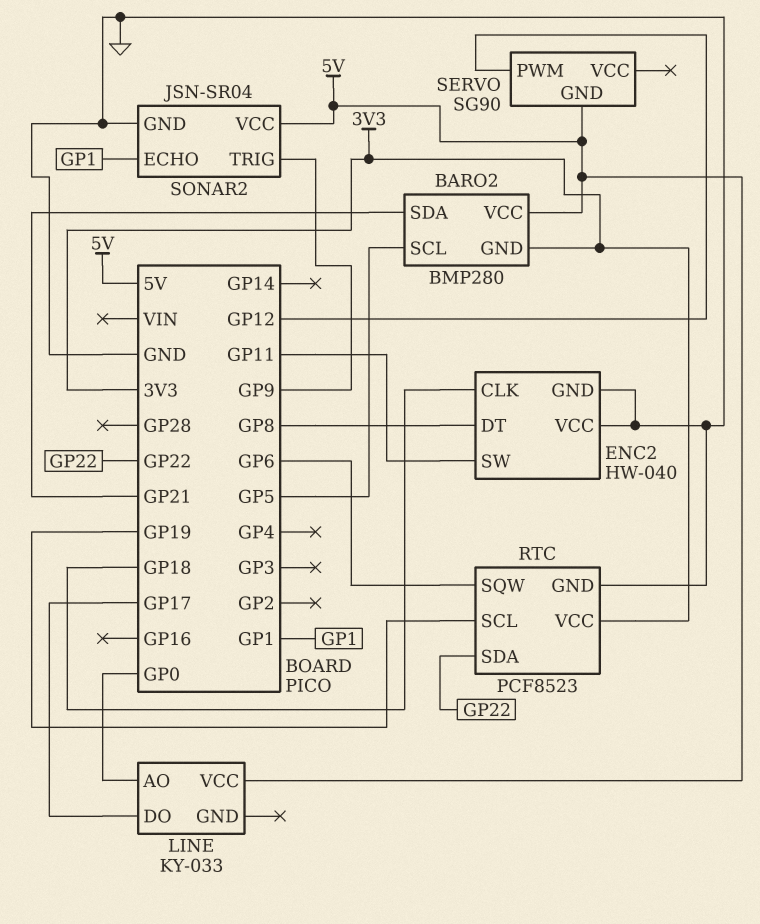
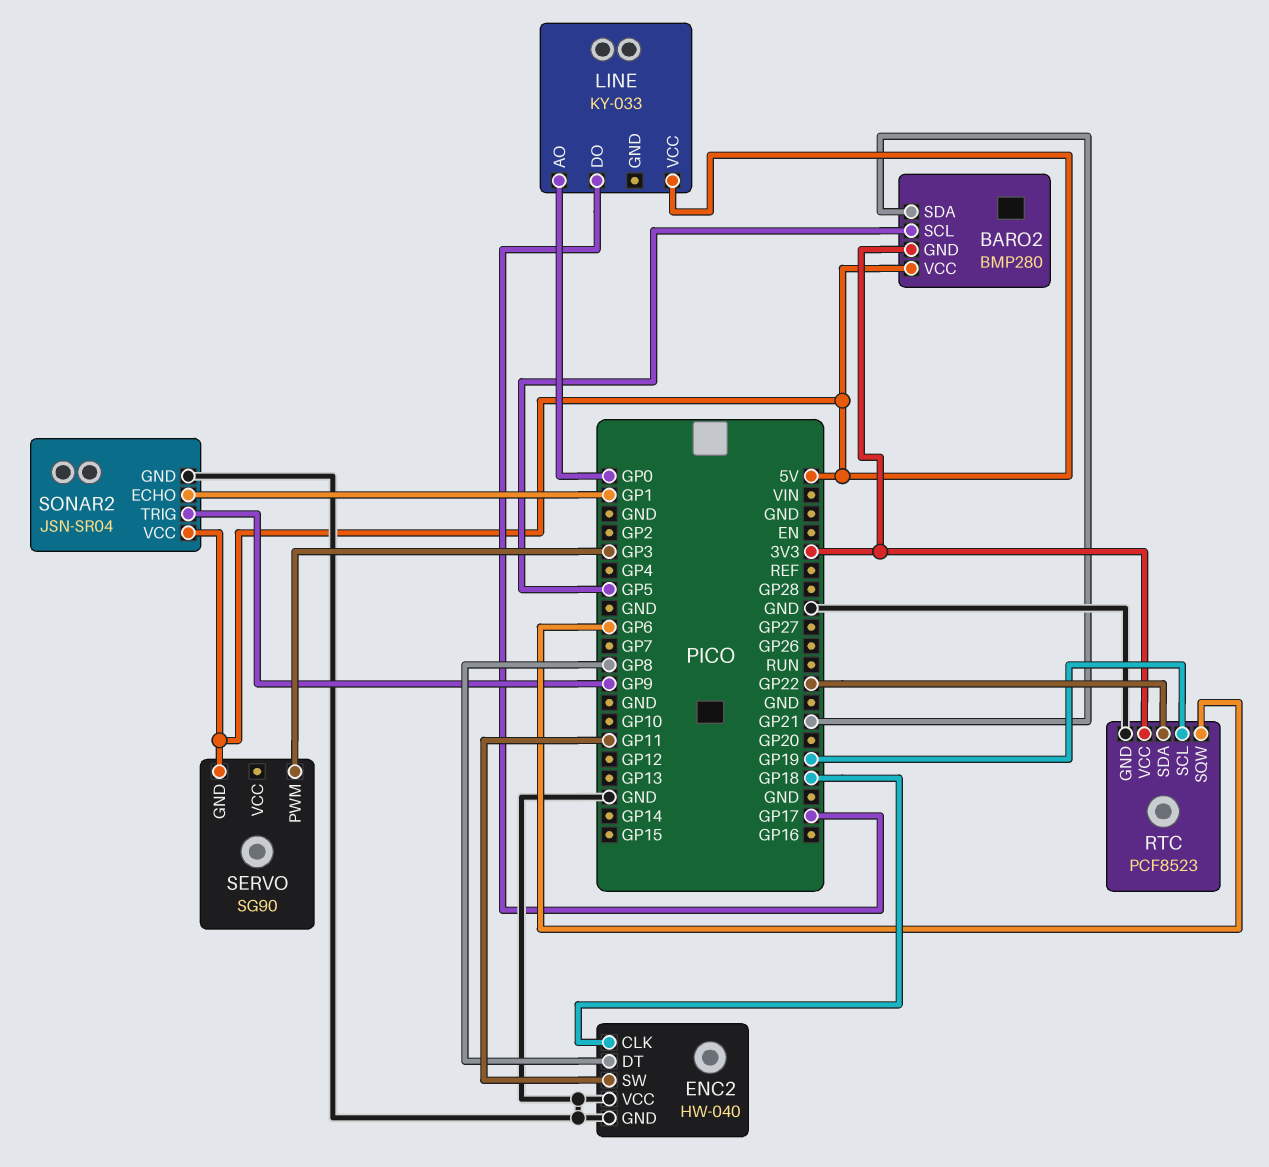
SERVO pin PWM: GP12 -> GP3

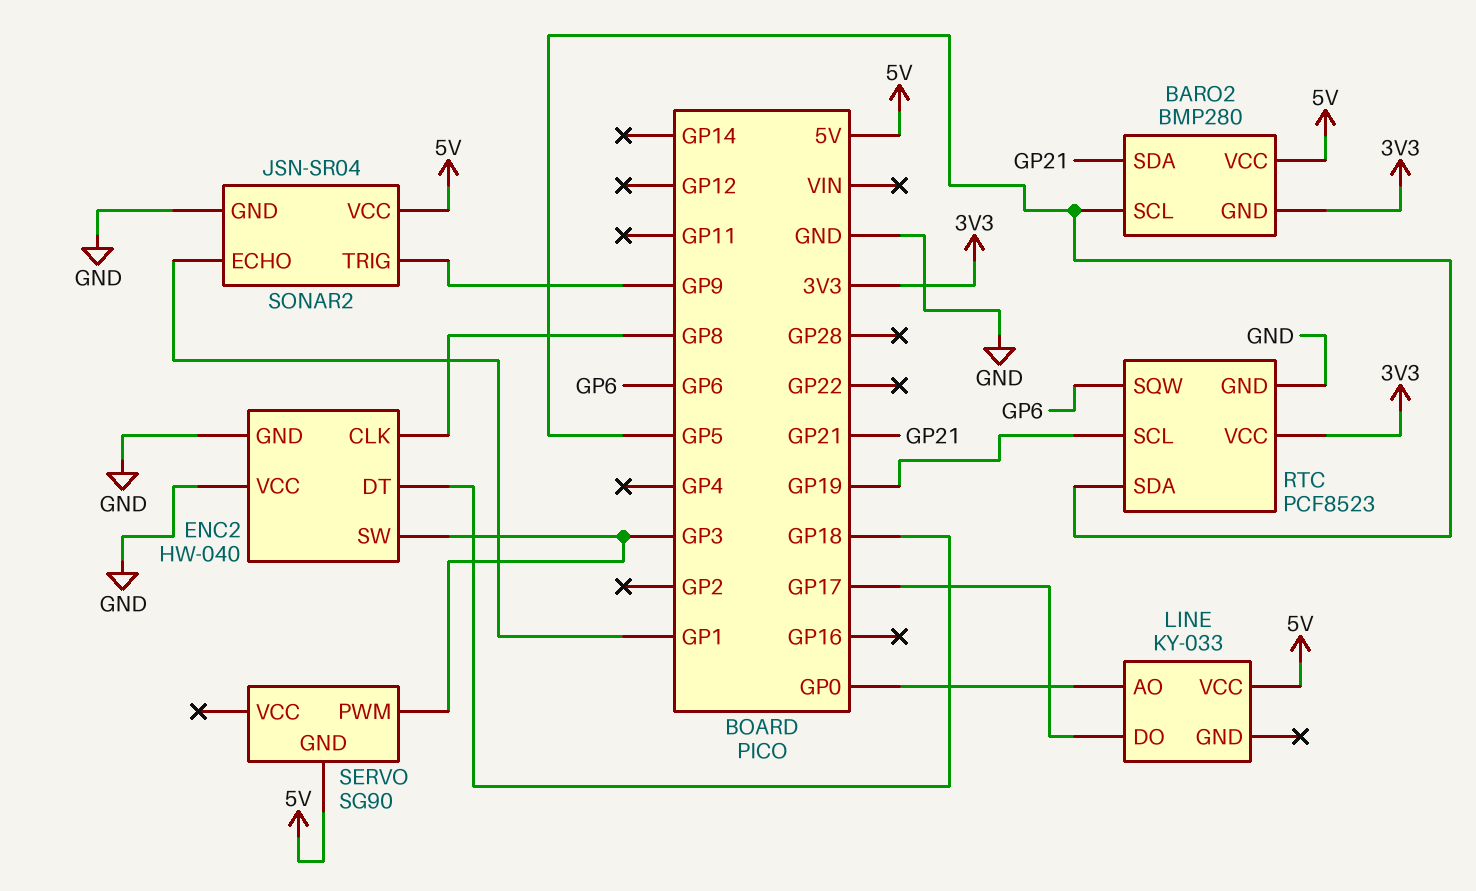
ENC2 pin CLK: GP18 -> GP8
ENC2 pin DT: GP8 -> GP18
ENC2 pin SW: GP11 -> GP3
RTC pin SDA: GP22 -> GP5

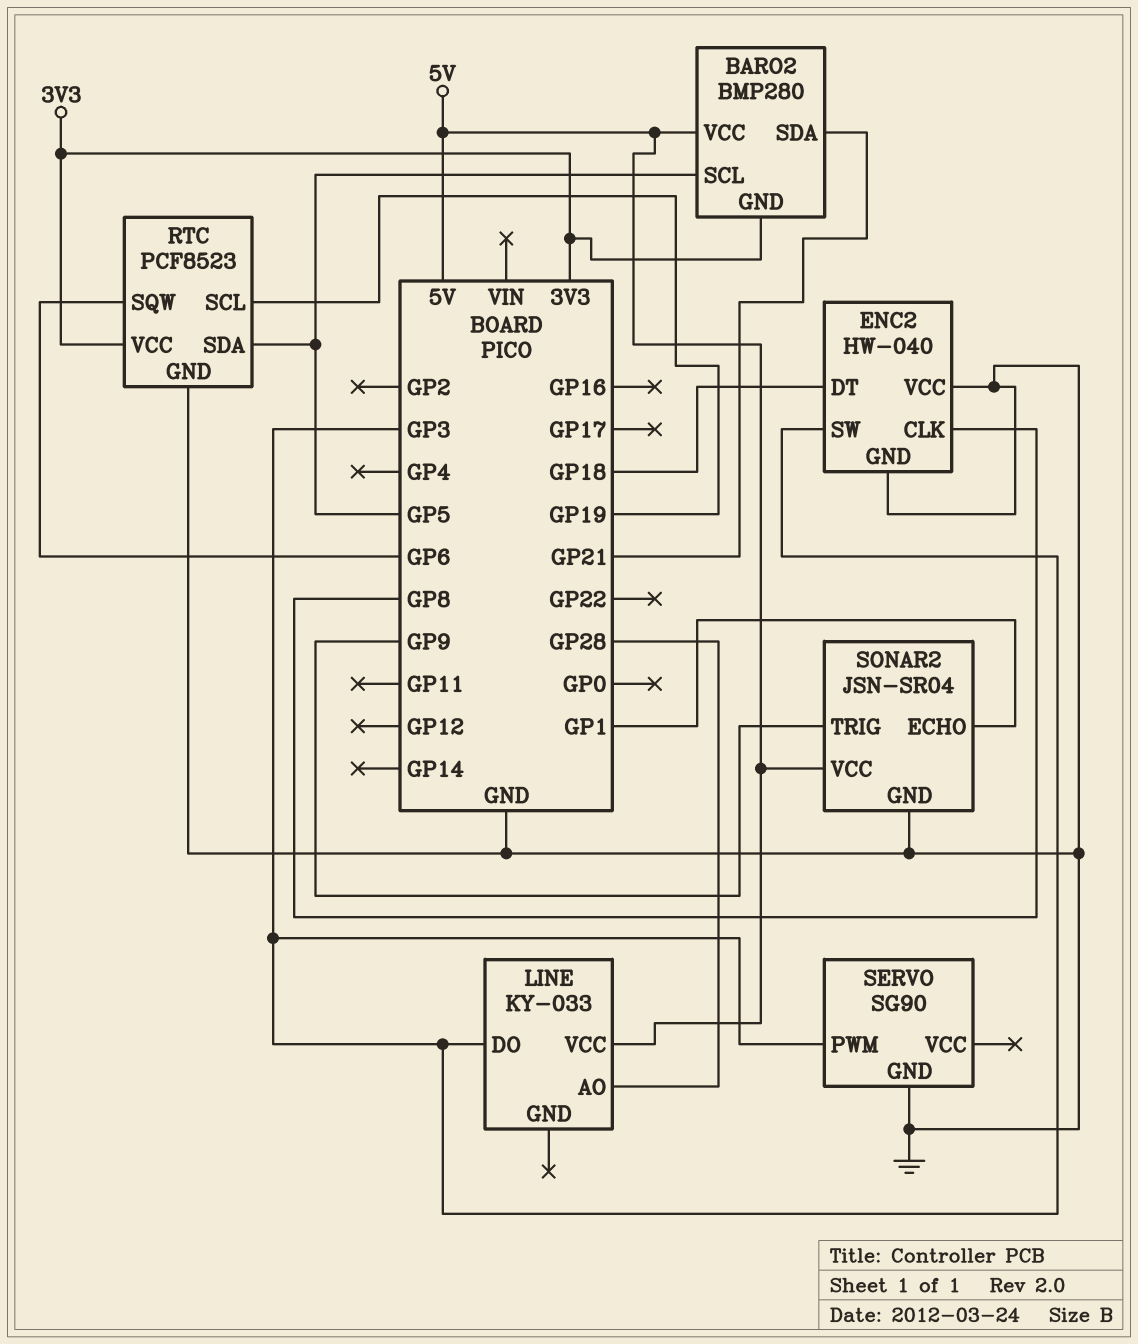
LINE pin AO: GP0 -> GP28
LINE pin DO: GP17 -> GP3
SERVO pin GND: 5V -> GND

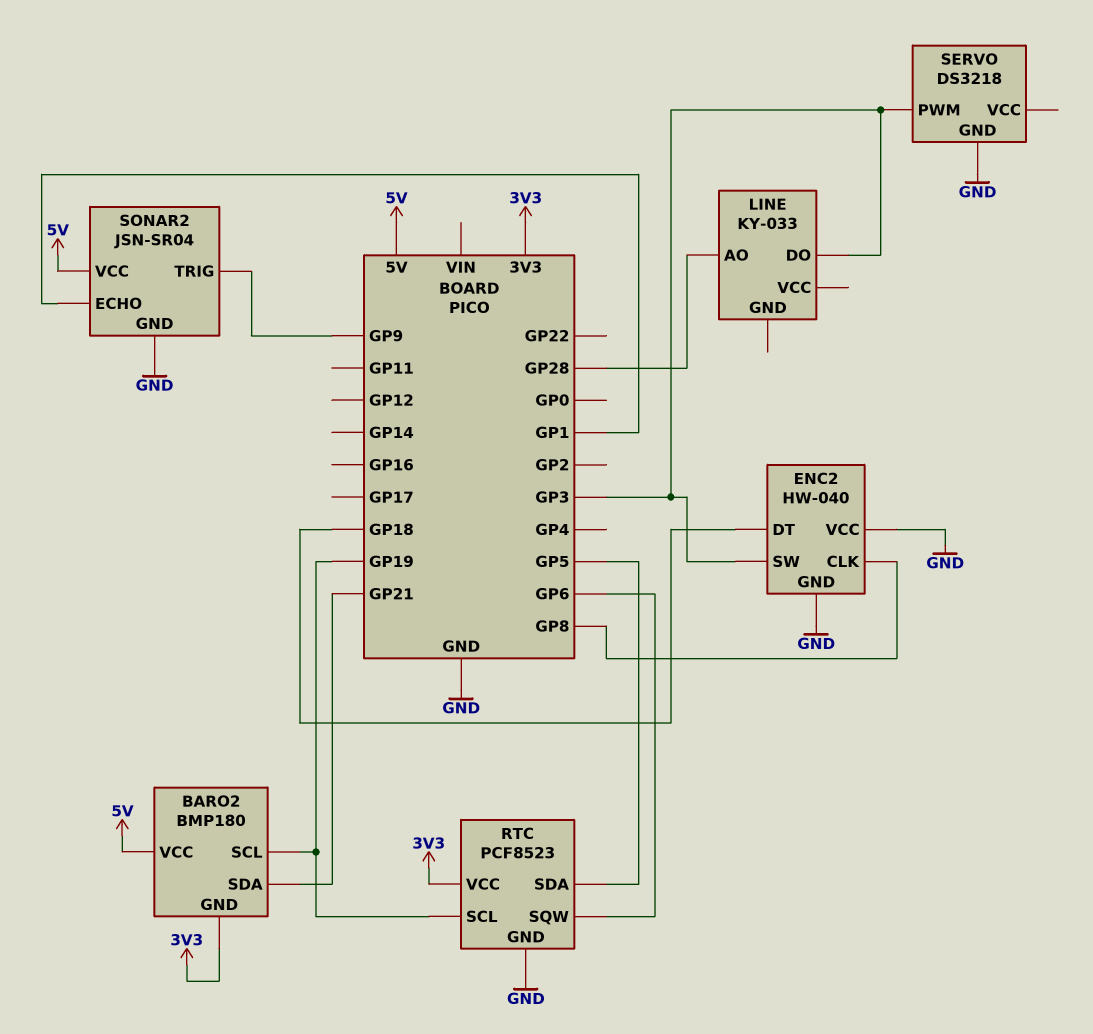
BARO2: BMP280 -> BMP180
BARO2 pin SCL: GP5 -> GP19
LINE pin VCC: 5V -> none
SERVO: SG90 -> DS3218

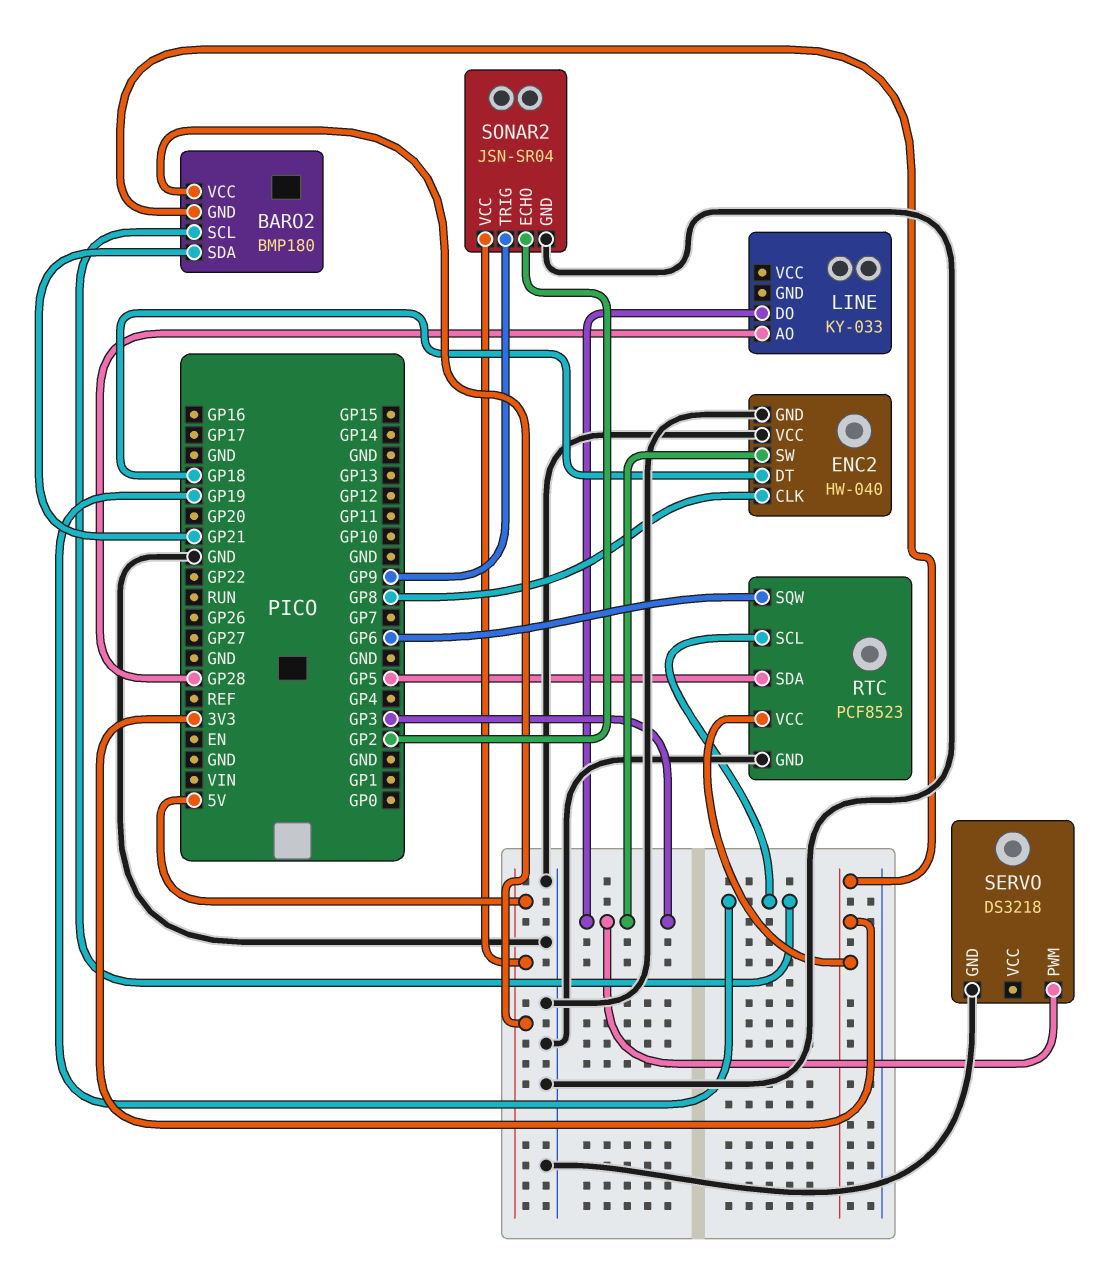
SONAR2 pin ECHO: GP1 -> GP2

